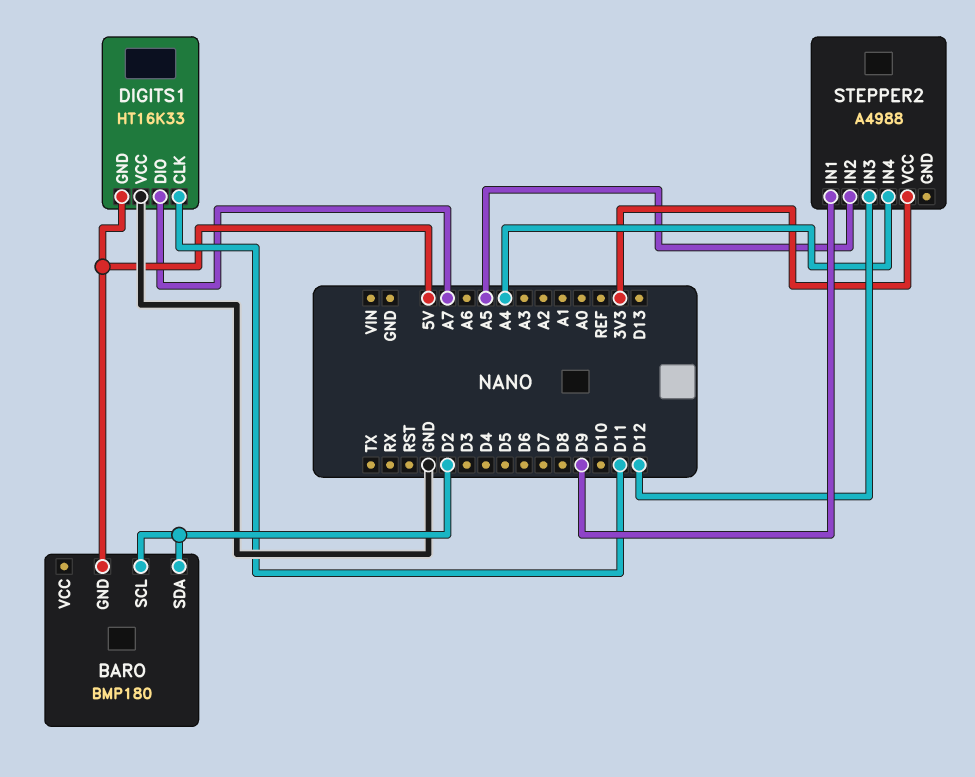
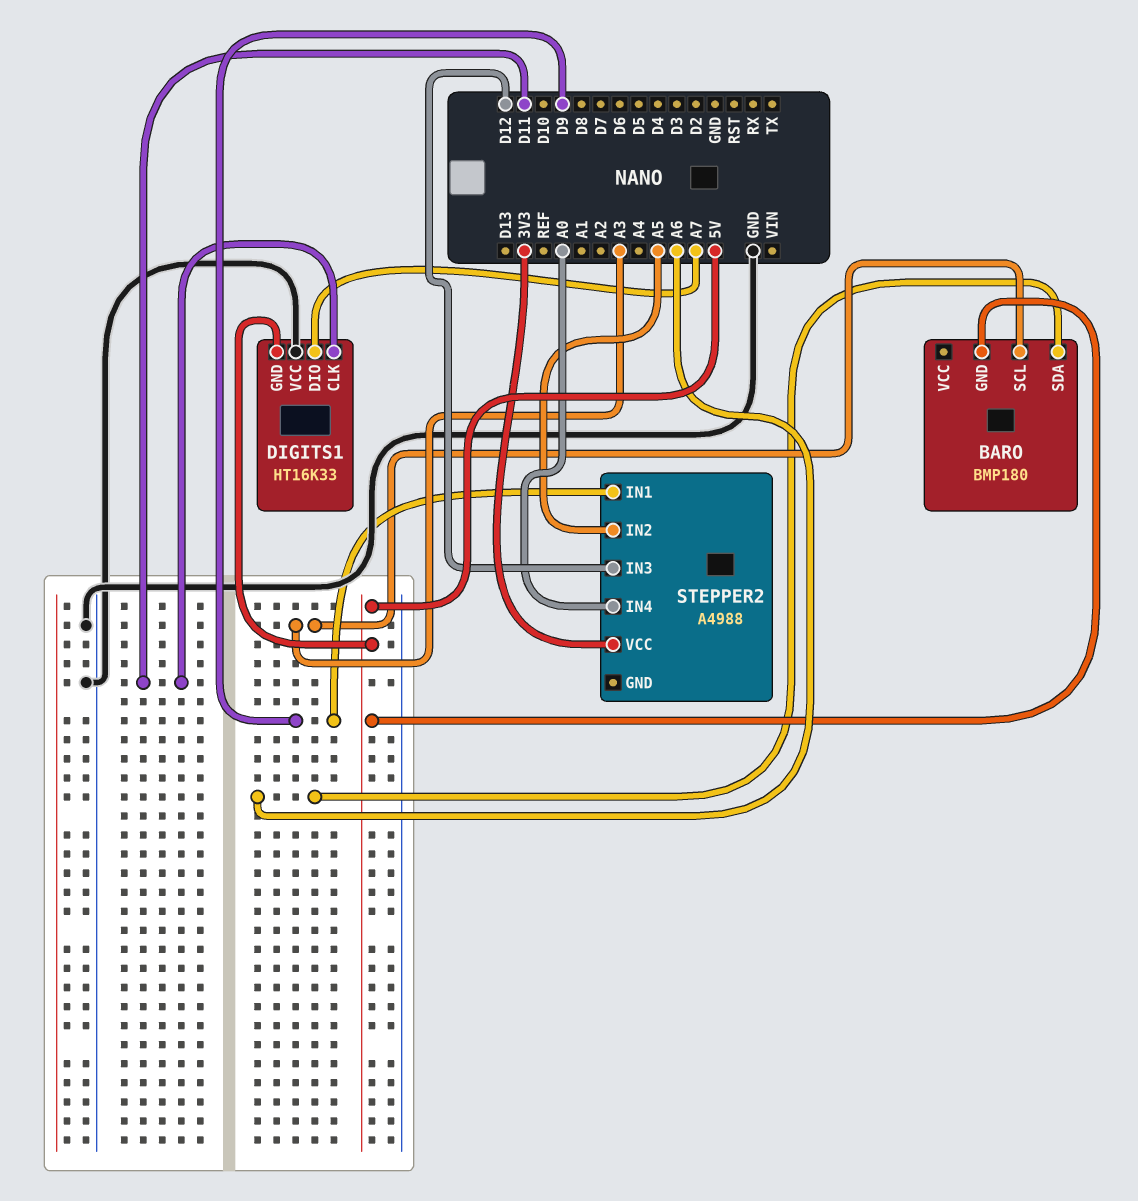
BARO pin SCL: D2 -> A3
BARO pin SDA: D2 -> A6
STEPPER2 pin IN4: A4 -> A0

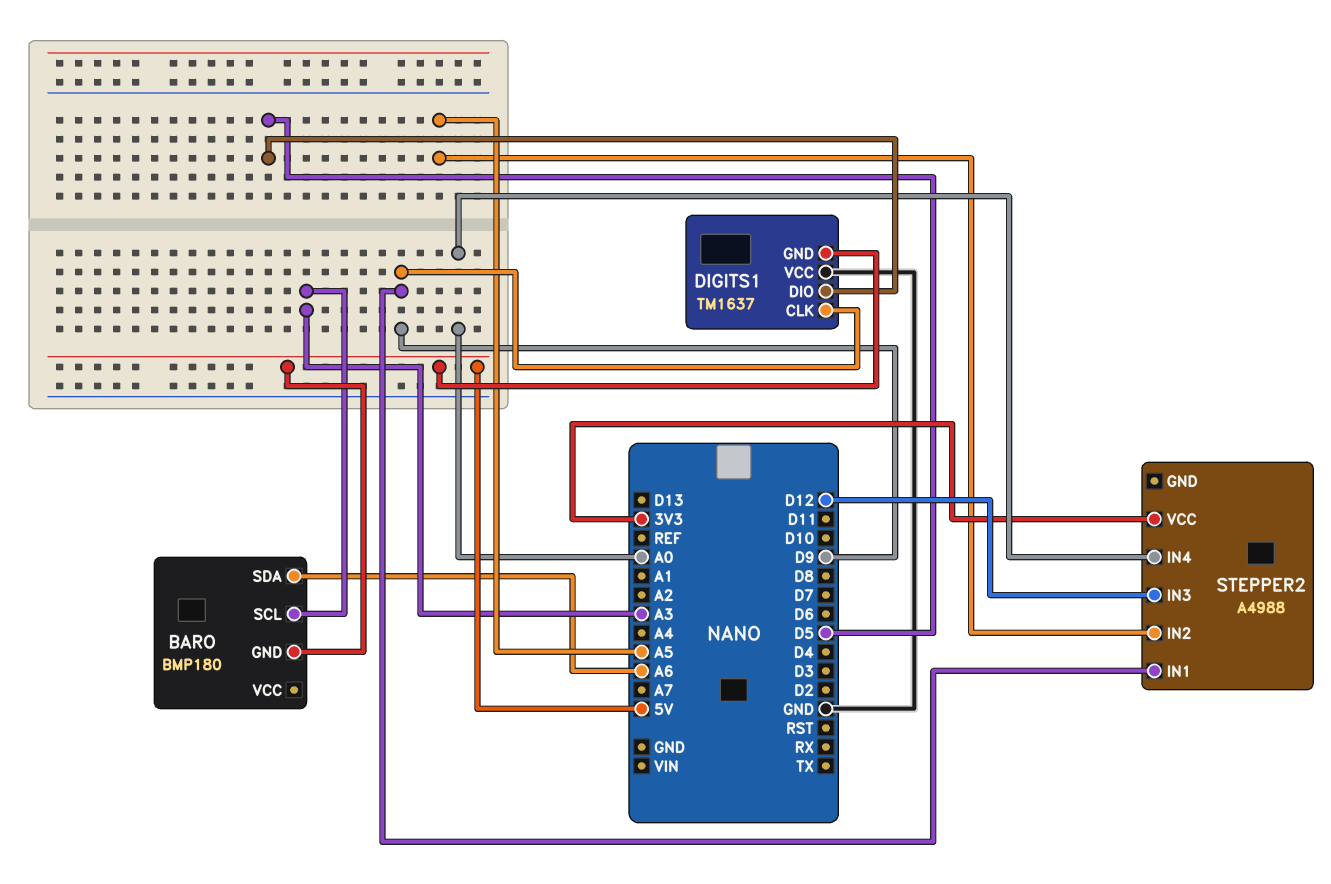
DIGITS1: HT16K33 -> TM1637
DIGITS1 pin CLK: D11 -> D9
DIGITS1 pin DIO: A7 -> D5

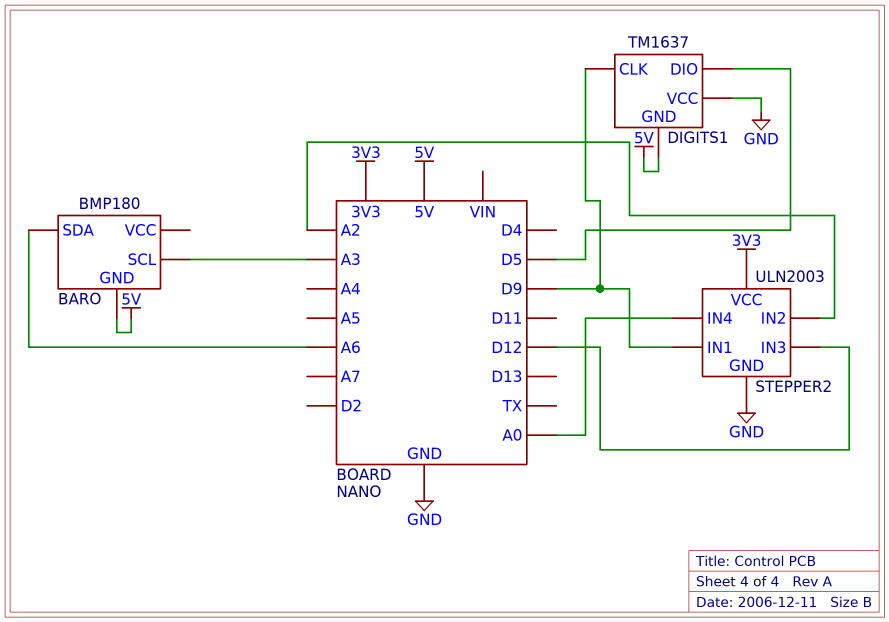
STEPPER2: A4988 -> ULN2003
STEPPER2 pin GND: none -> GND
STEPPER2 pin IN2: A5 -> A2

